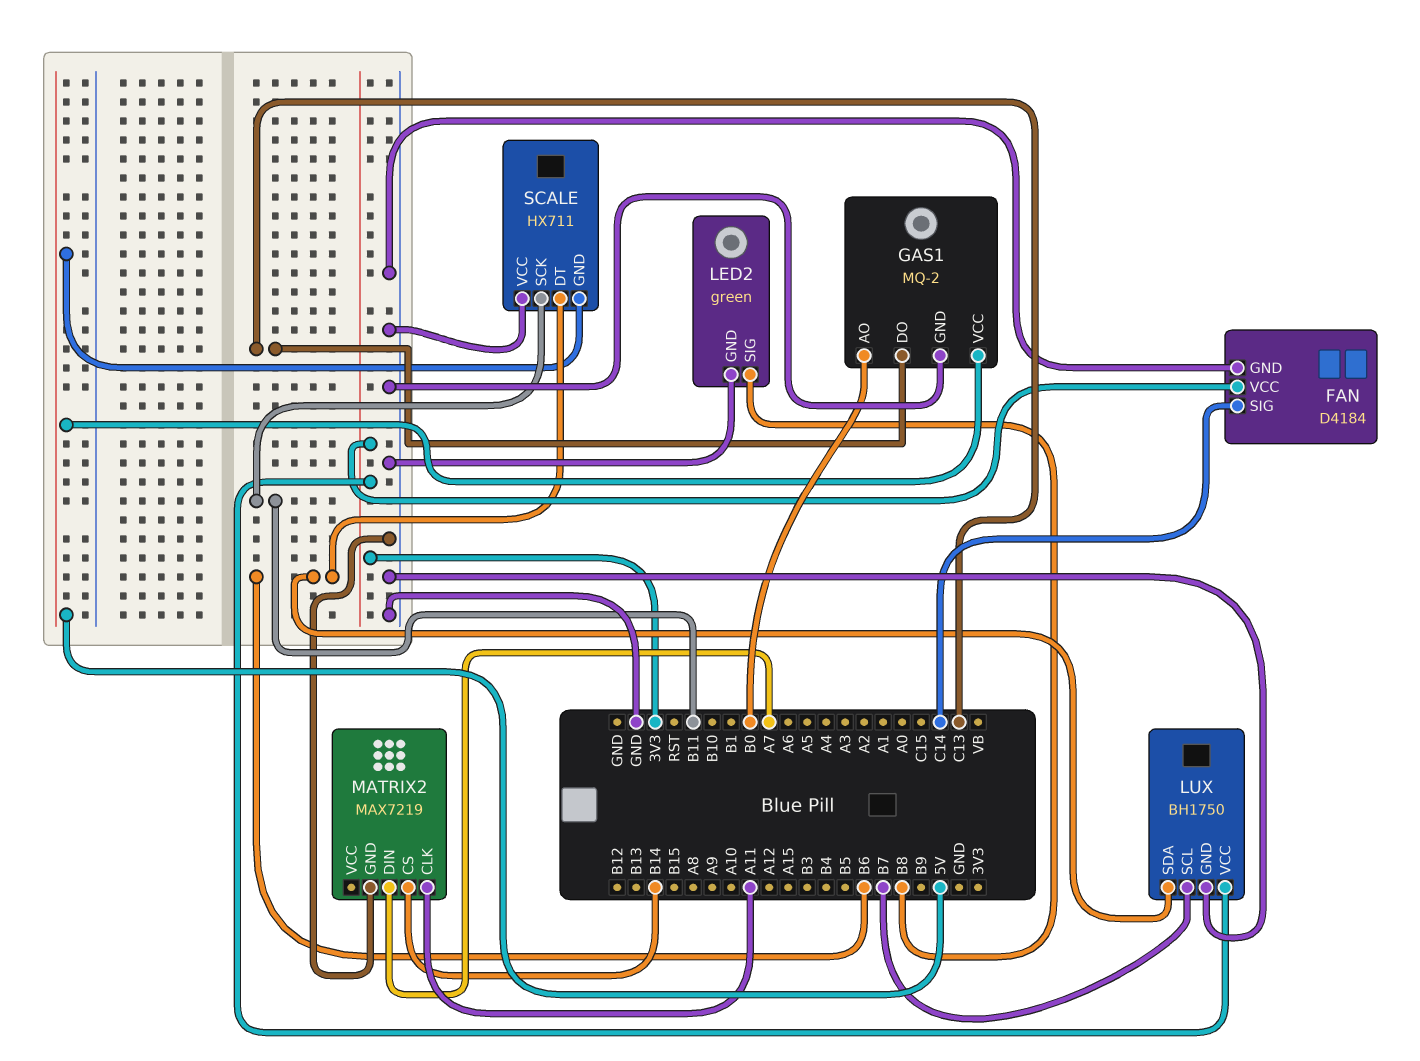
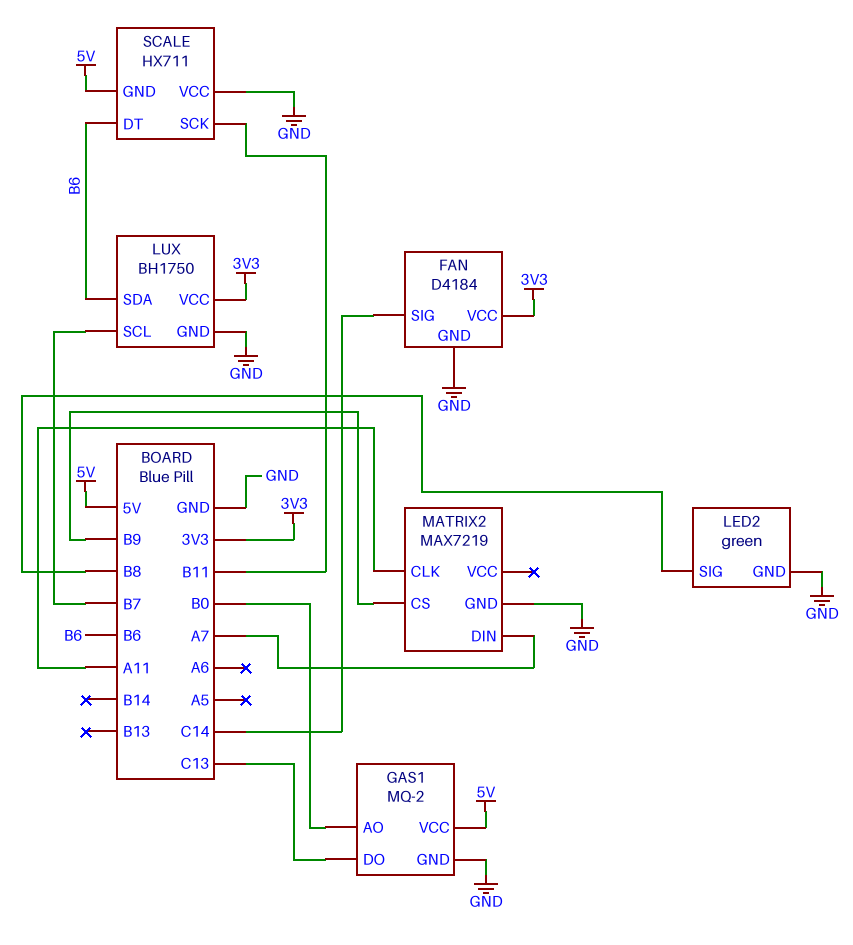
MATRIX2 pin CS: B14 -> B9

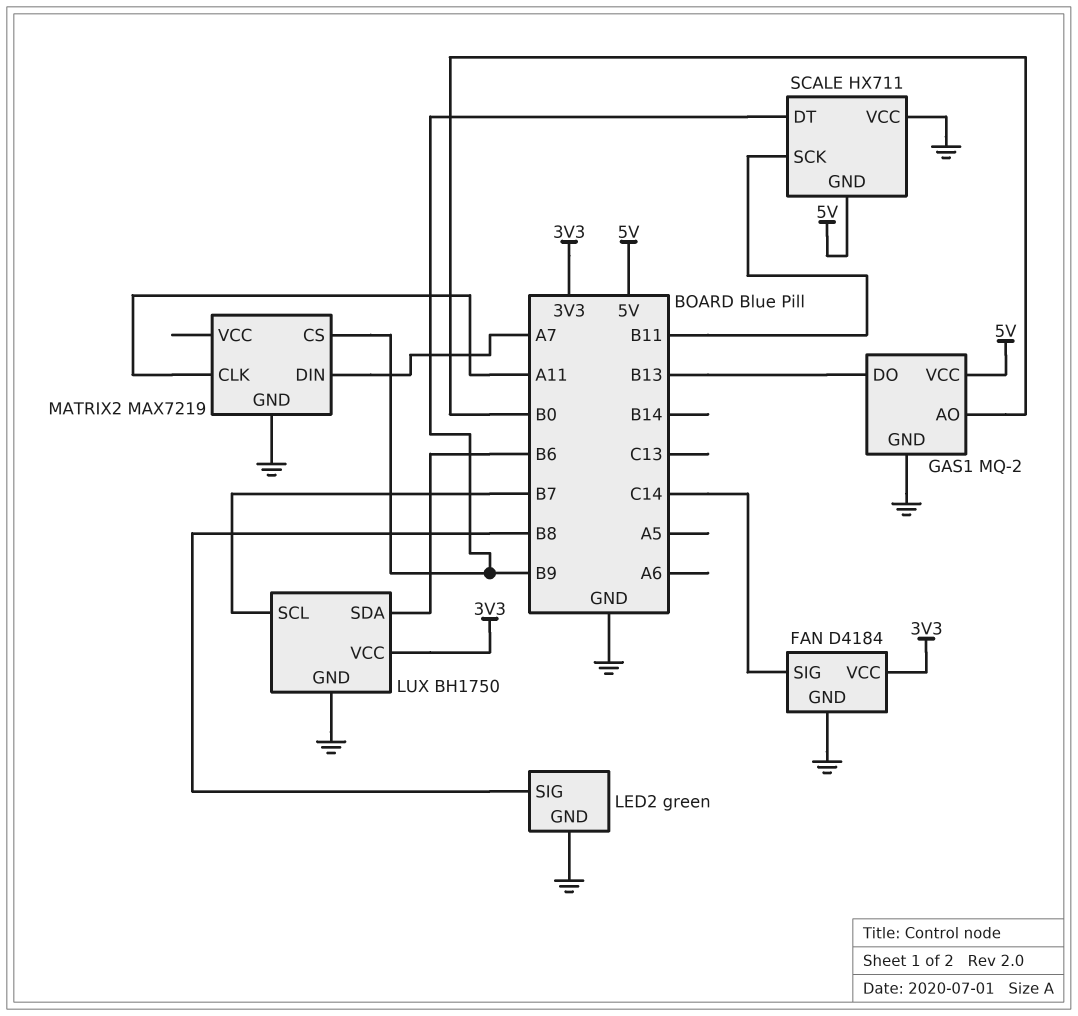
GAS1 pin DO: C13 -> B13
SCALE pin DT: B6 -> B9

